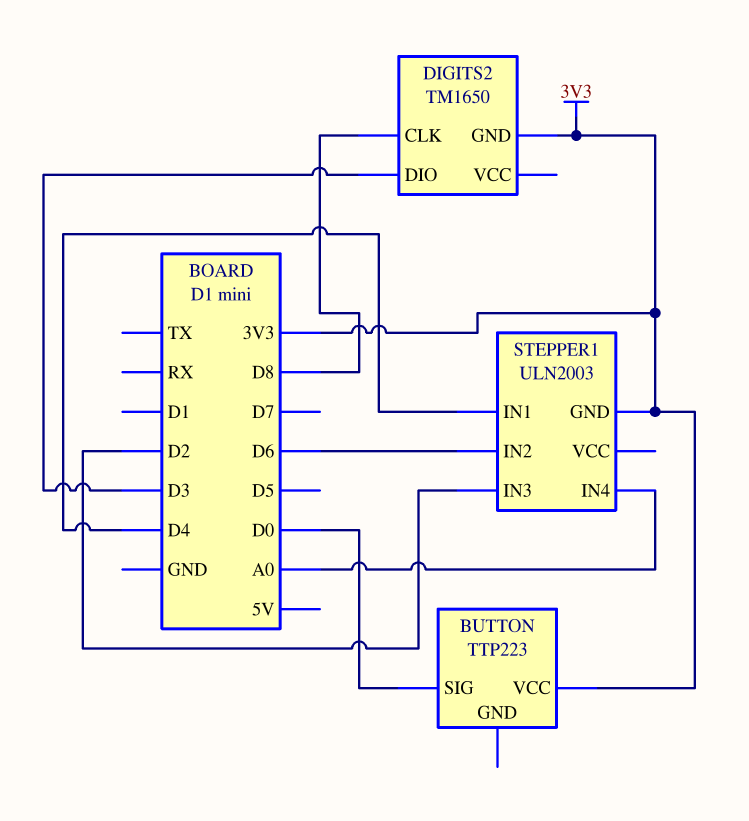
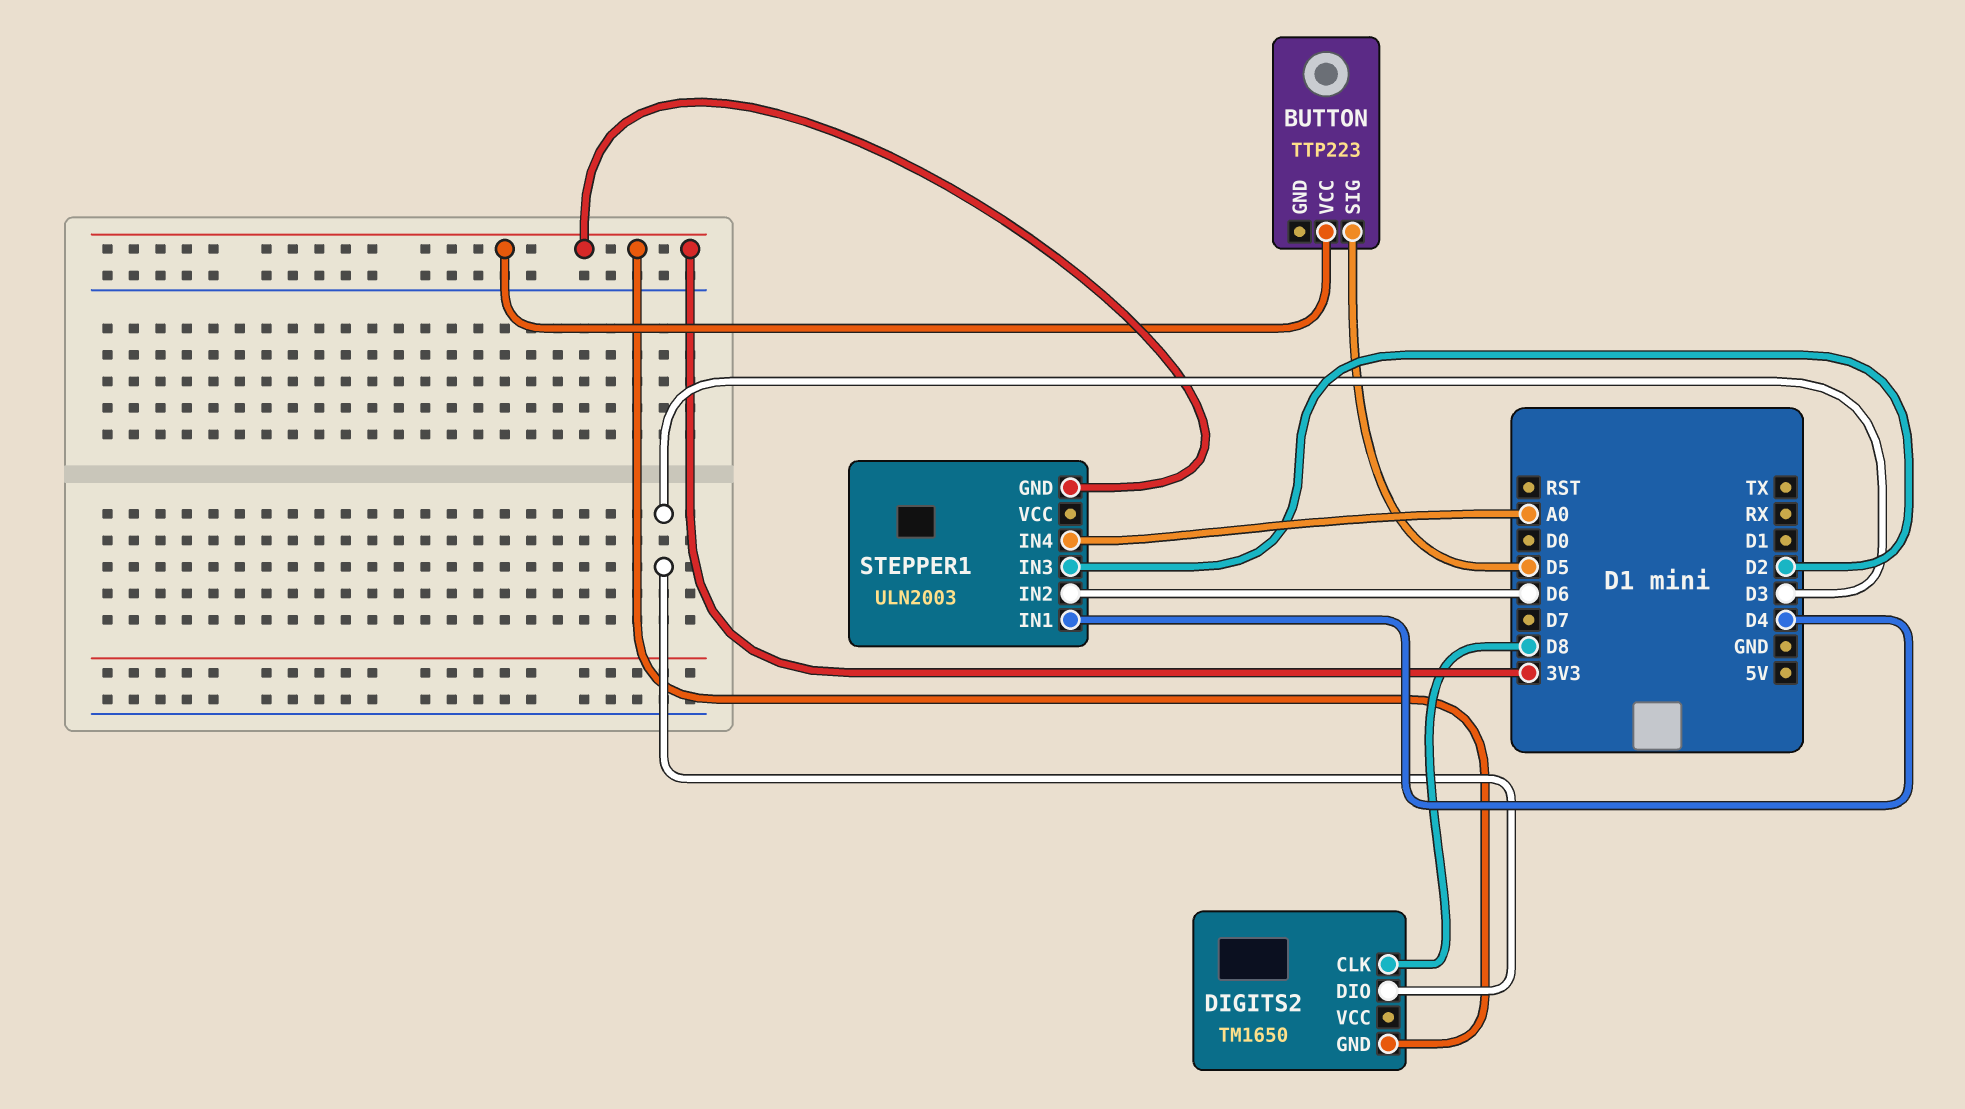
BUTTON pin SIG: D0 -> D5

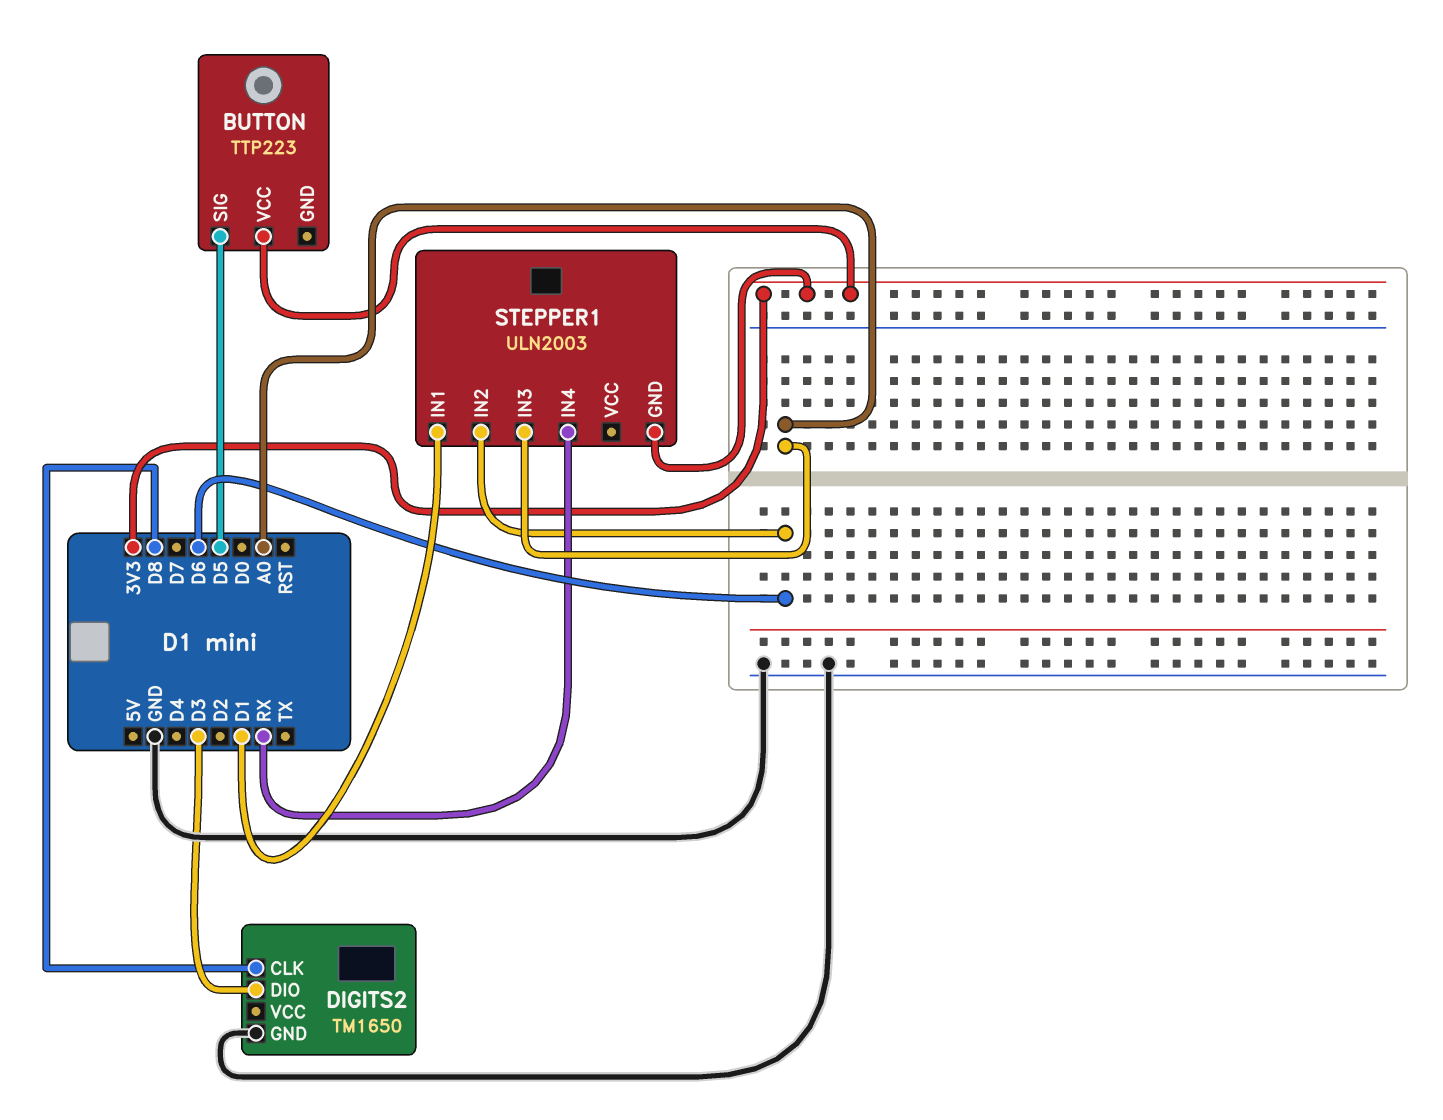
DIGITS2 pin GND: 3V3 -> GND
STEPPER1 pin IN1: D4 -> D1
STEPPER1 pin IN3: D2 -> A0
STEPPER1 pin IN4: A0 -> RX

